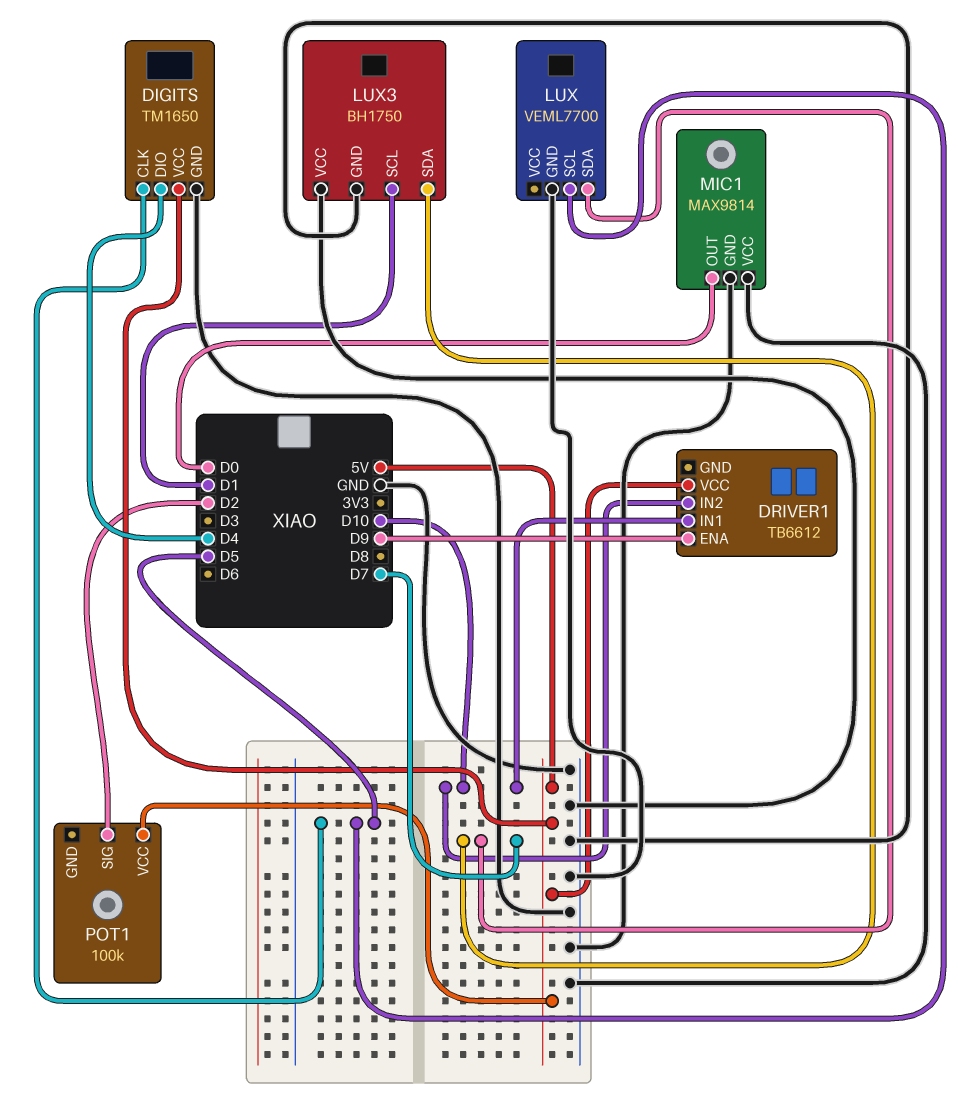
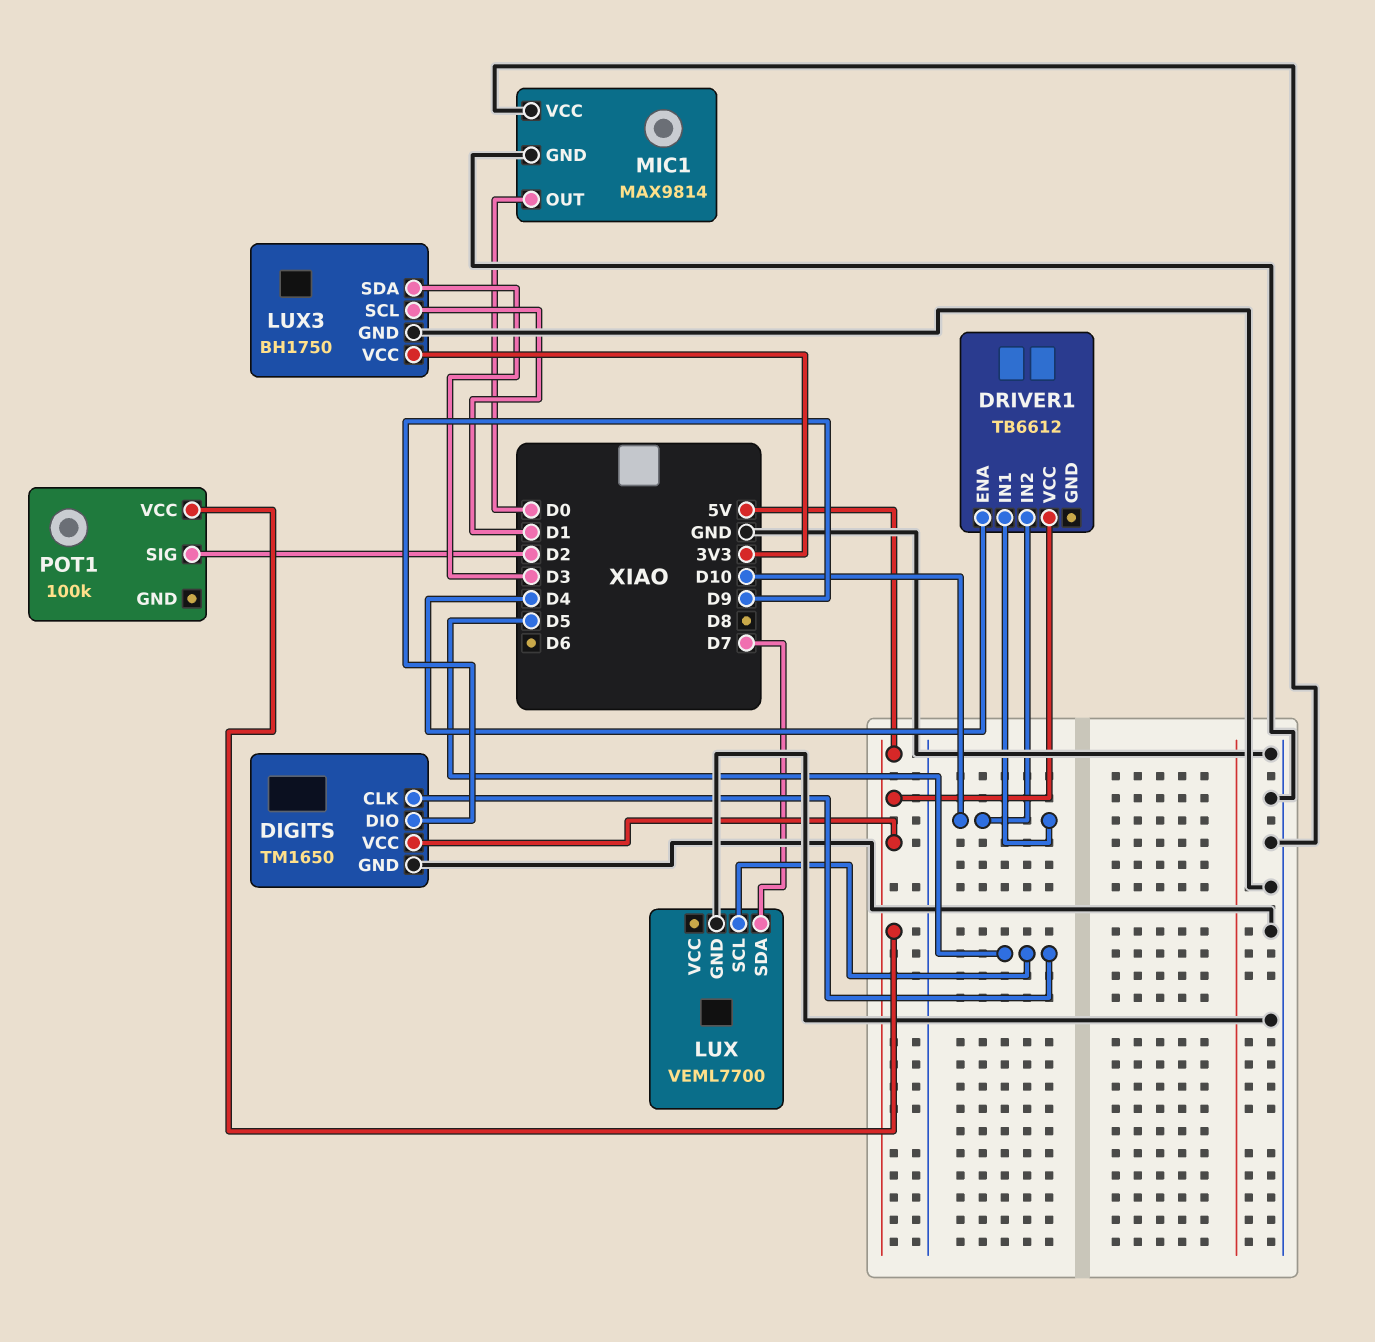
DIGITS pin DIO: D4 -> D9
DRIVER1 pin ENA: D9 -> D4
LUX3 pin SDA: D7 -> D3
LUX3 pin VCC: GND -> 3V3

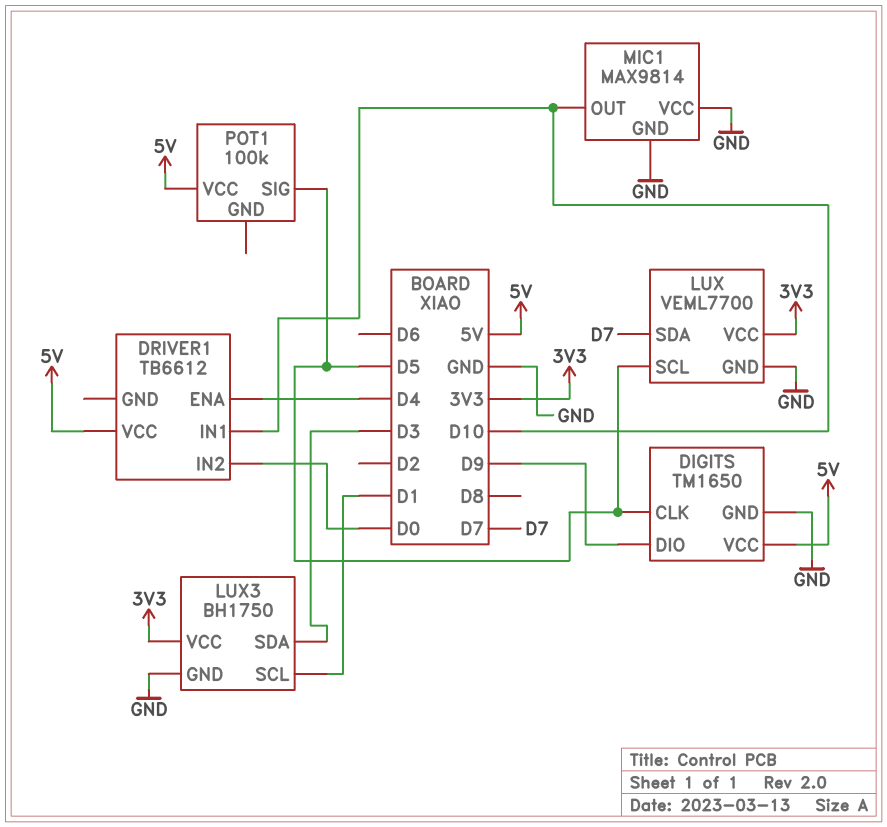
DRIVER1 pin IN2: D10 -> D0
LUX pin VCC: none -> 3V3
MIC1 pin OUT: D0 -> D10
POT1 pin SIG: D2 -> D5

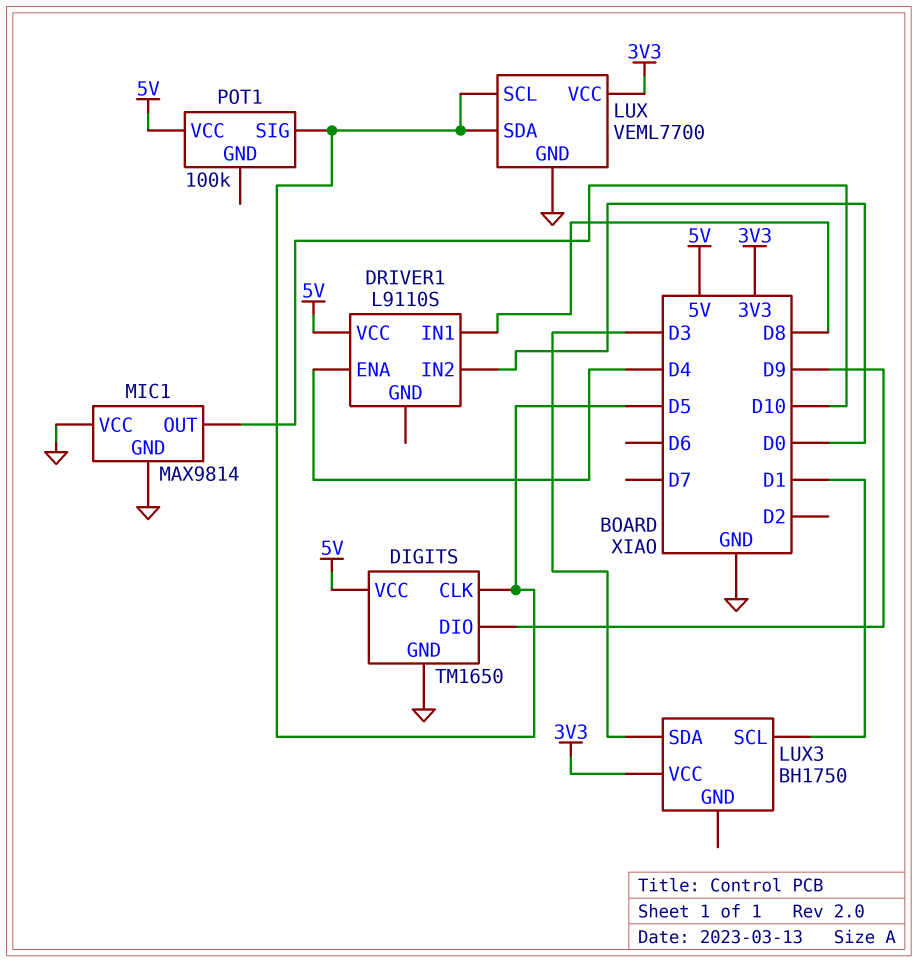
DRIVER1: TB6612 -> L9110S
DRIVER1 pin IN1: D10 -> D8
LUX pin SDA: D7 -> D5
LUX3 pin GND: GND -> none

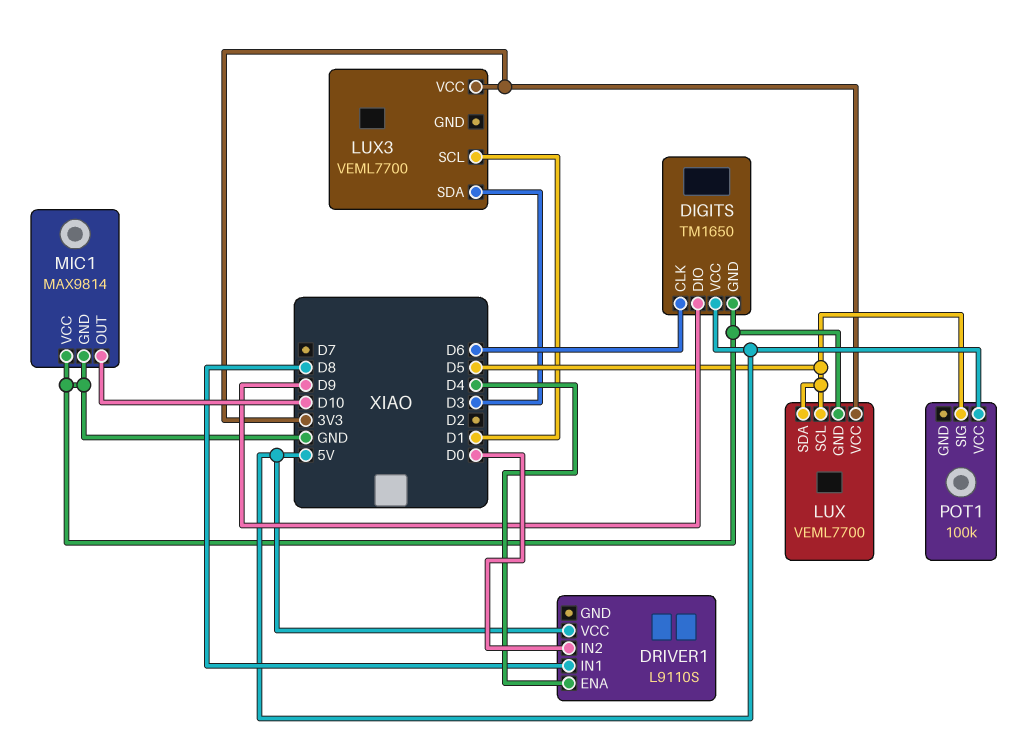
DIGITS pin CLK: D5 -> D6
LUX3: BH1750 -> VEML7700

